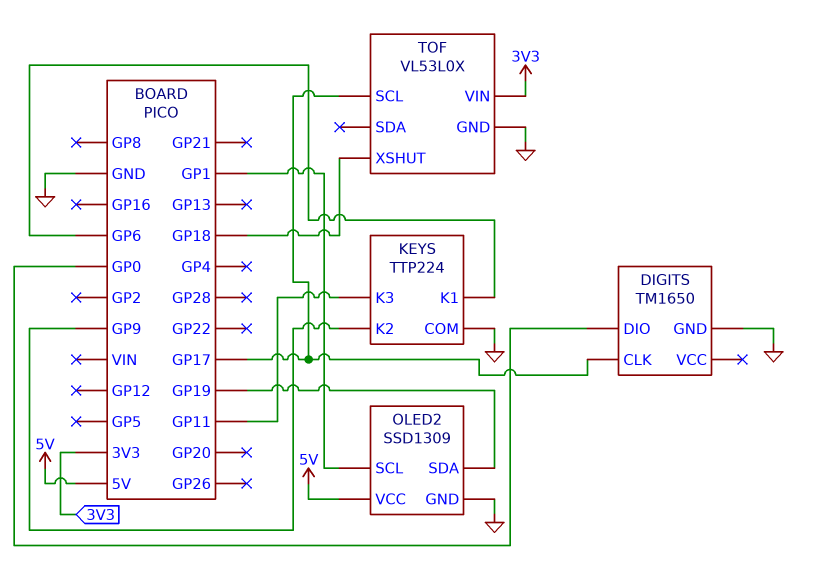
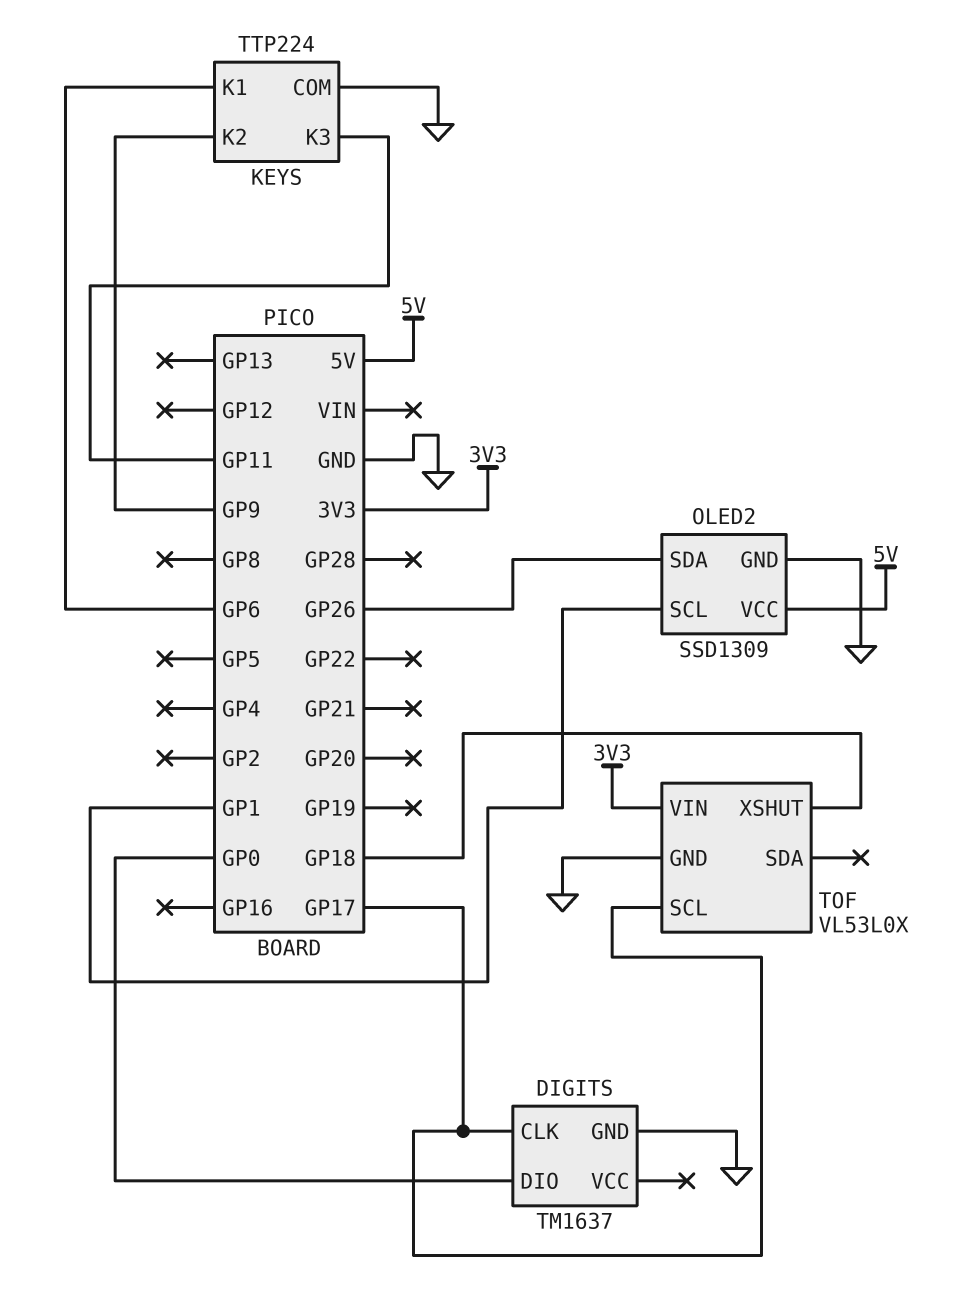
DIGITS: TM1650 -> TM1637
OLED2 pin SDA: GP19 -> GP26

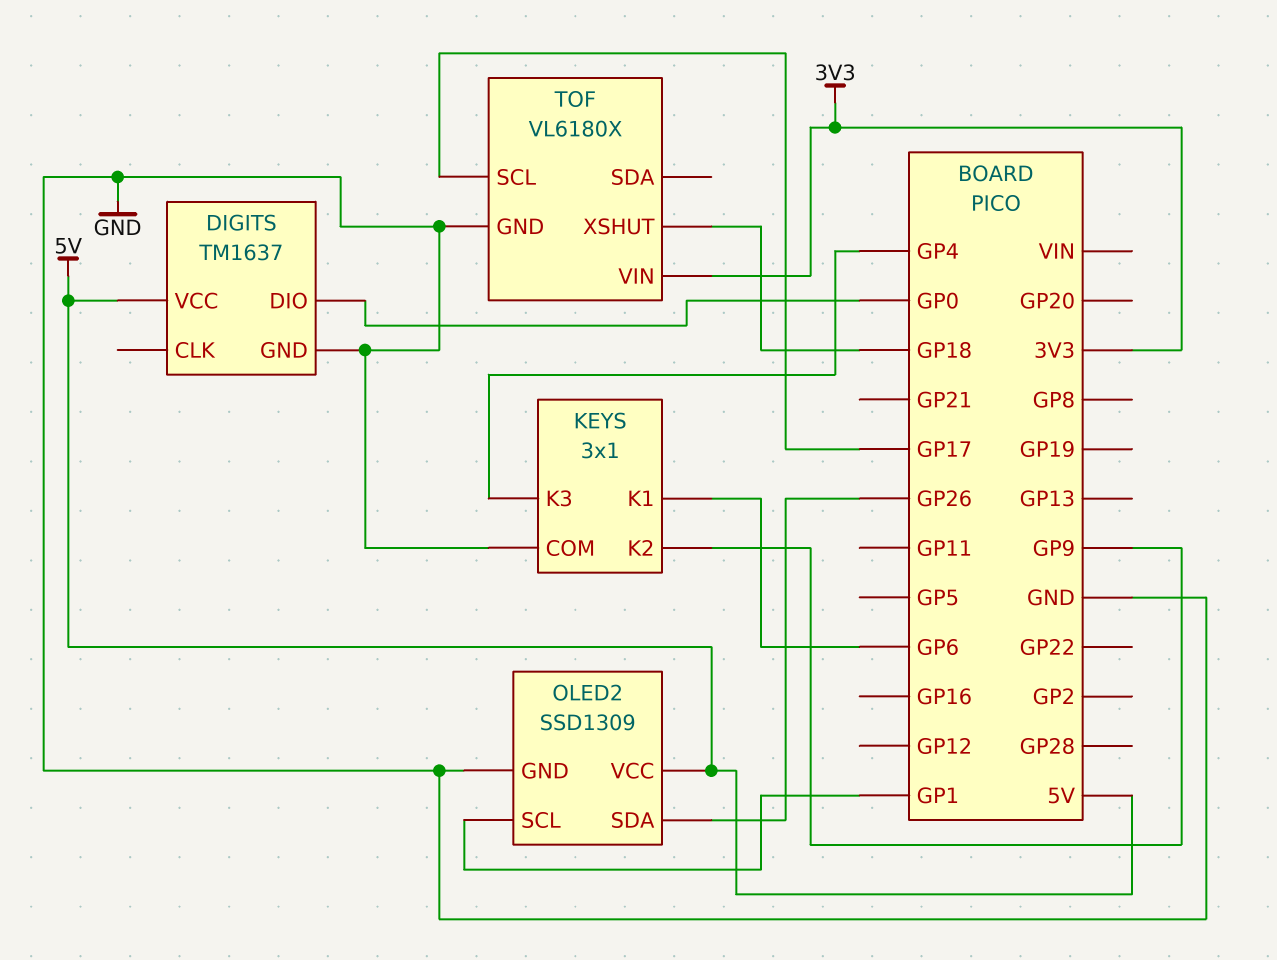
DIGITS pin CLK: GP17 -> none
DIGITS pin VCC: none -> 5V
KEYS: TTP224 -> 3x1
KEYS pin K3: GP11 -> GP4
TOF: VL53L0X -> VL6180X

